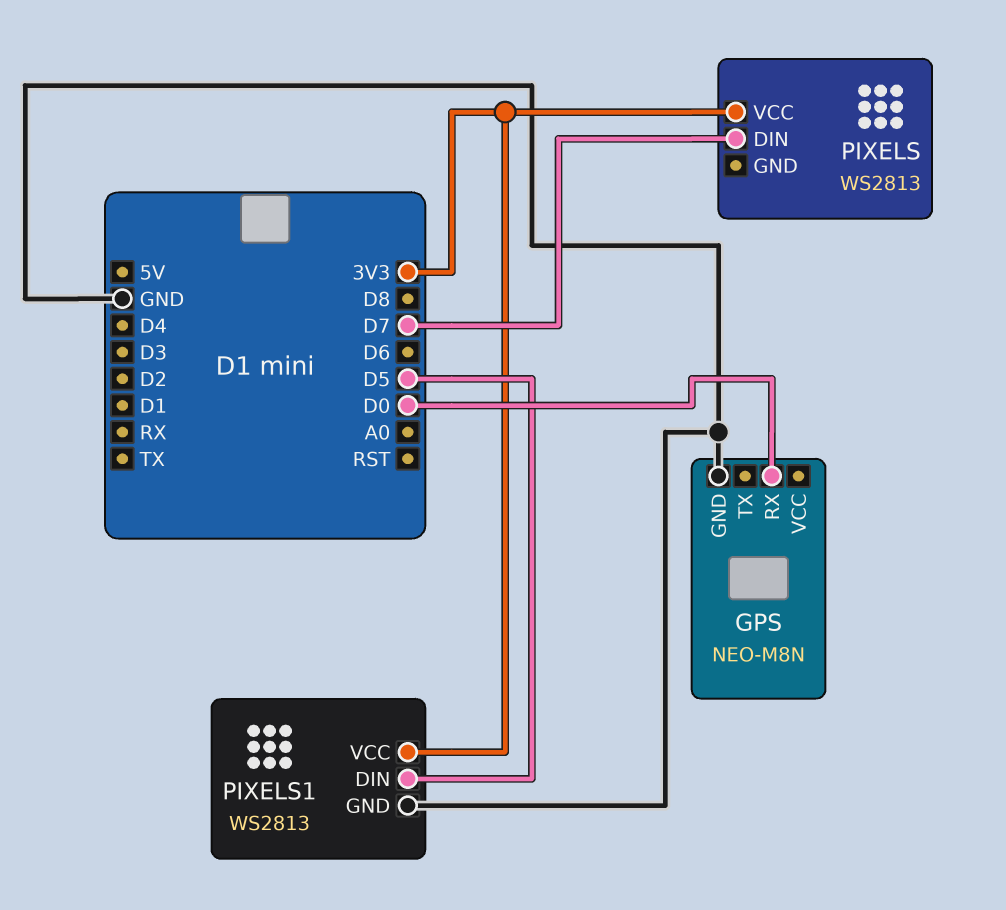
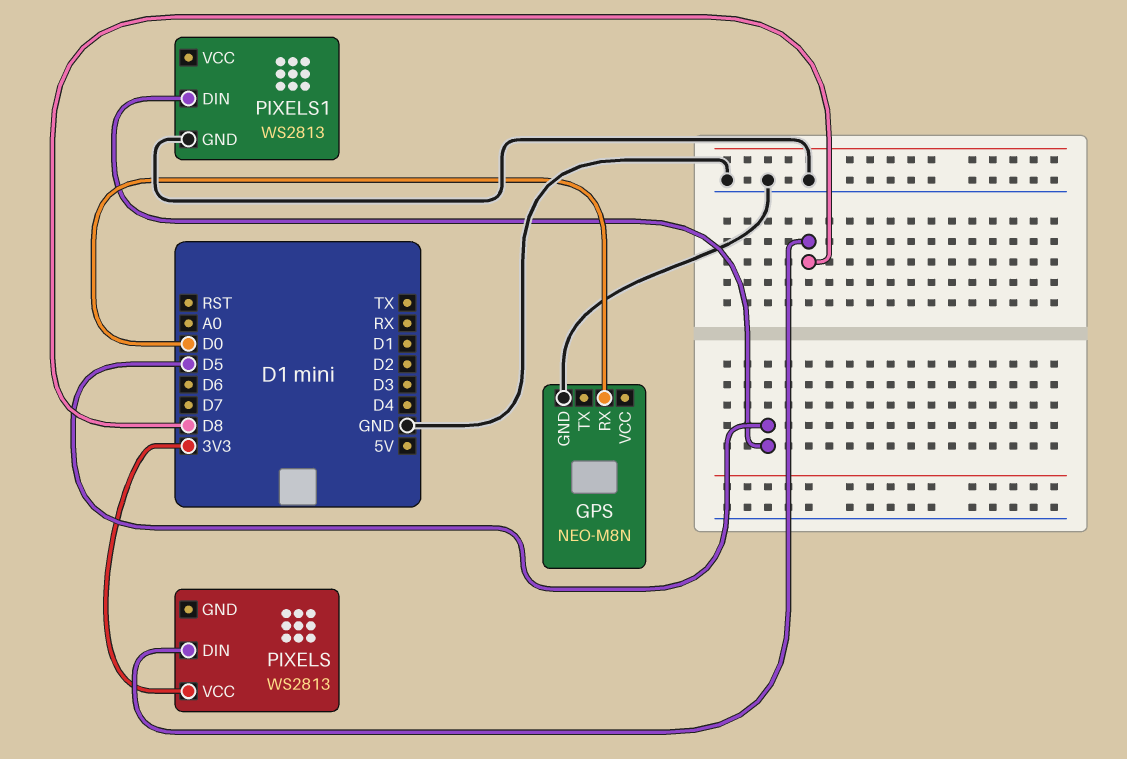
PIXELS pin DIN: D7 -> D8
PIXELS1 pin VCC: 3V3 -> none

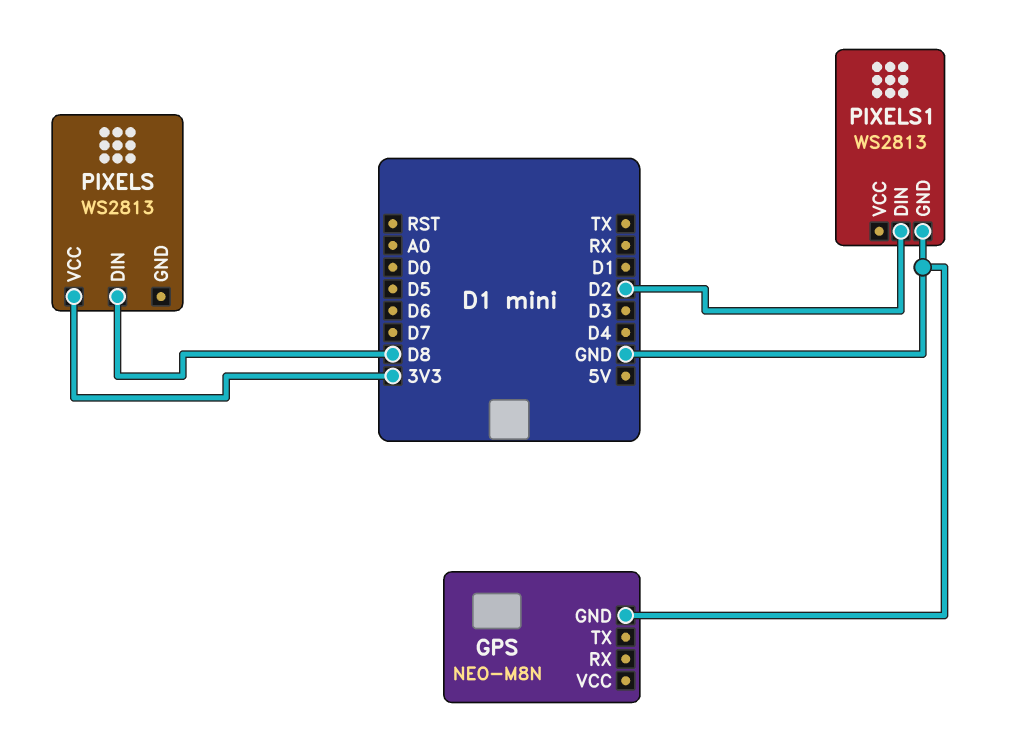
GPS pin RX: D0 -> none
PIXELS1 pin DIN: D5 -> D2

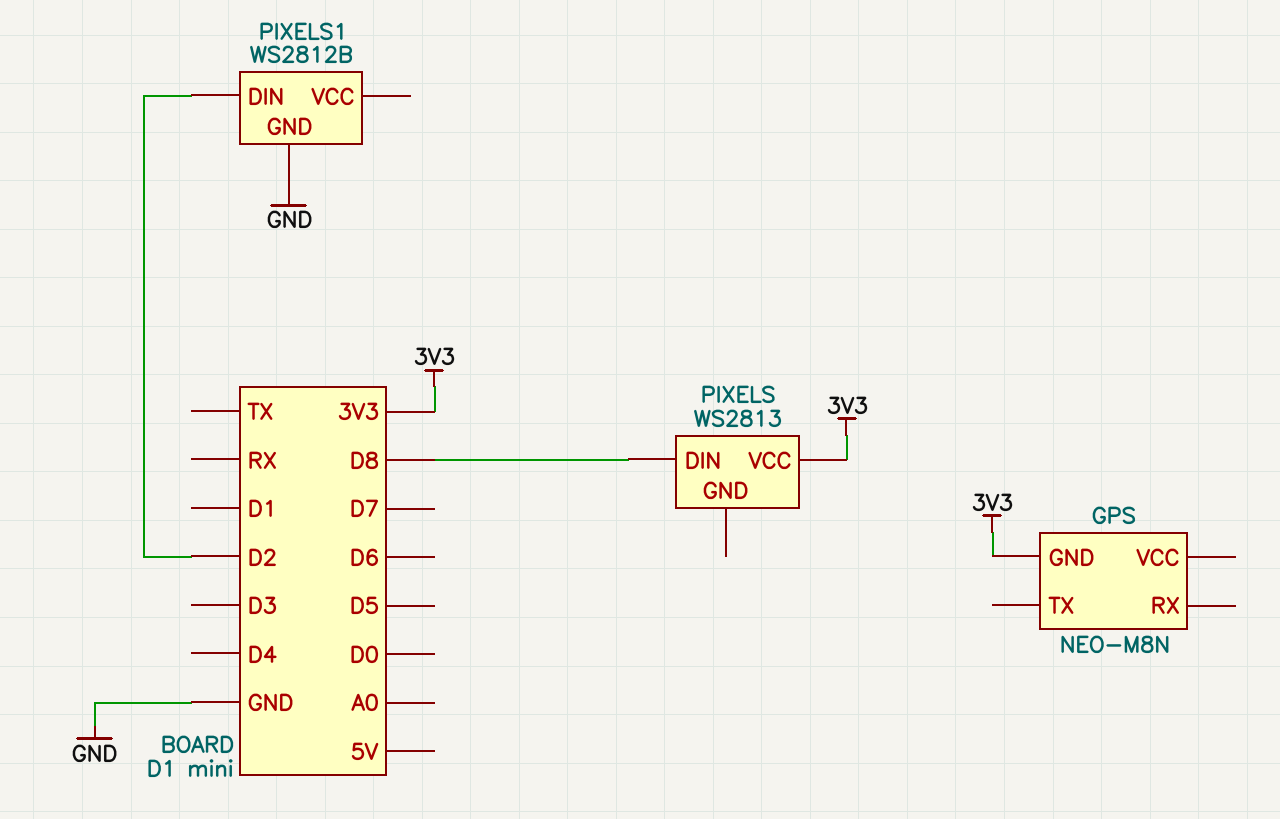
GPS pin GND: GND -> 3V3
PIXELS1: WS2813 -> WS2812B

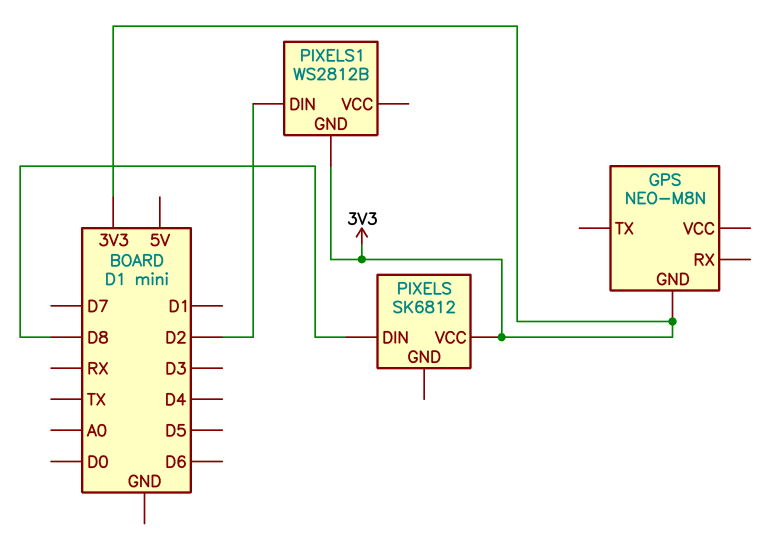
PIXELS: WS2813 -> SK6812
PIXELS1 pin GND: GND -> 3V3

